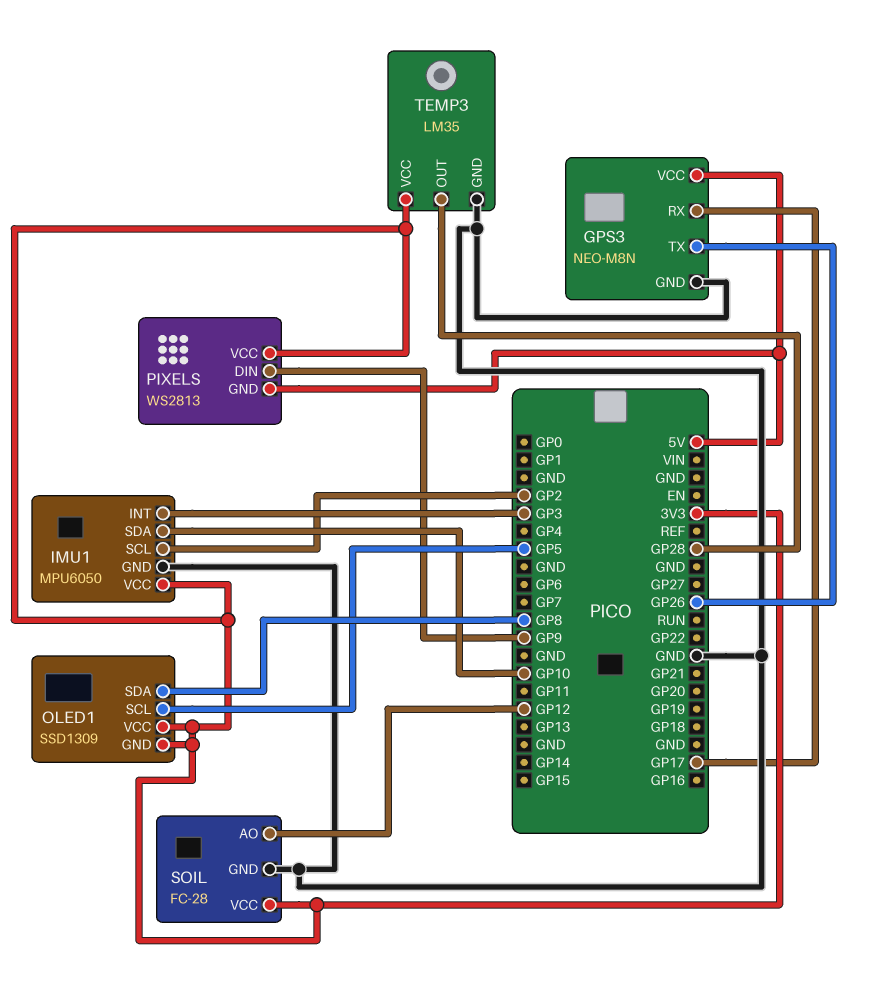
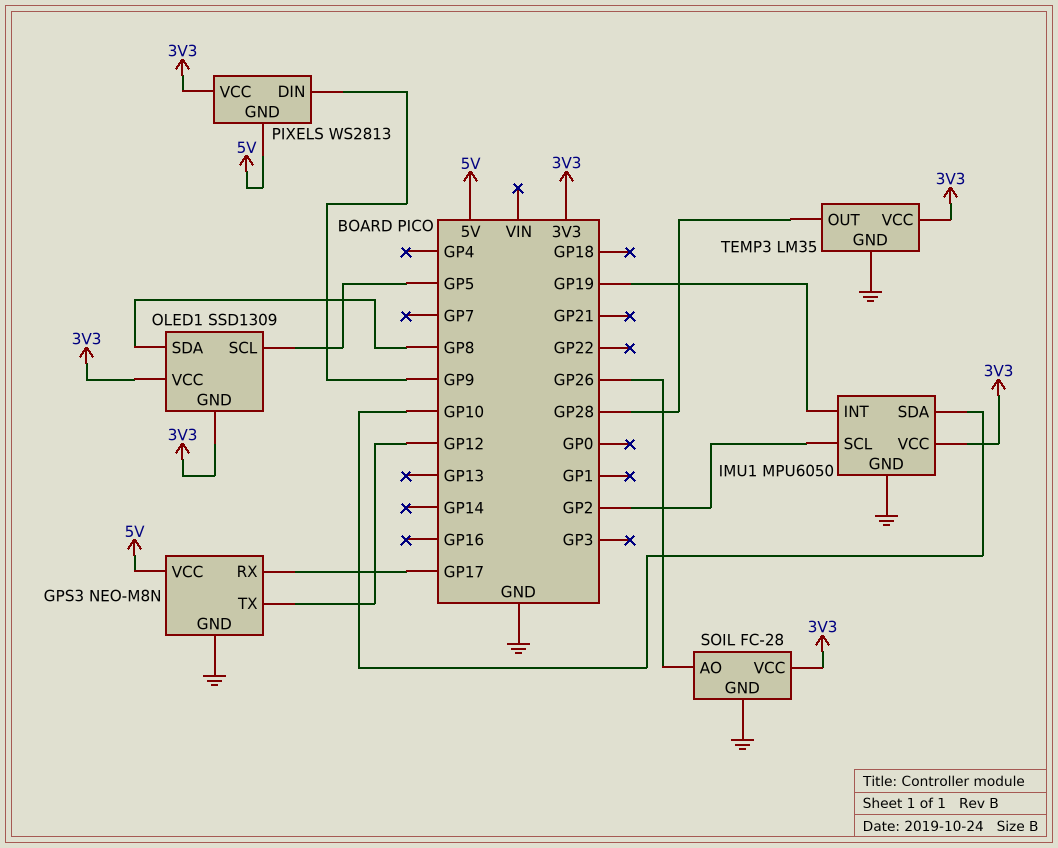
GPS3 pin TX: GP26 -> GP12
IMU1 pin INT: GP3 -> GP19
SOIL pin AO: GP12 -> GP26

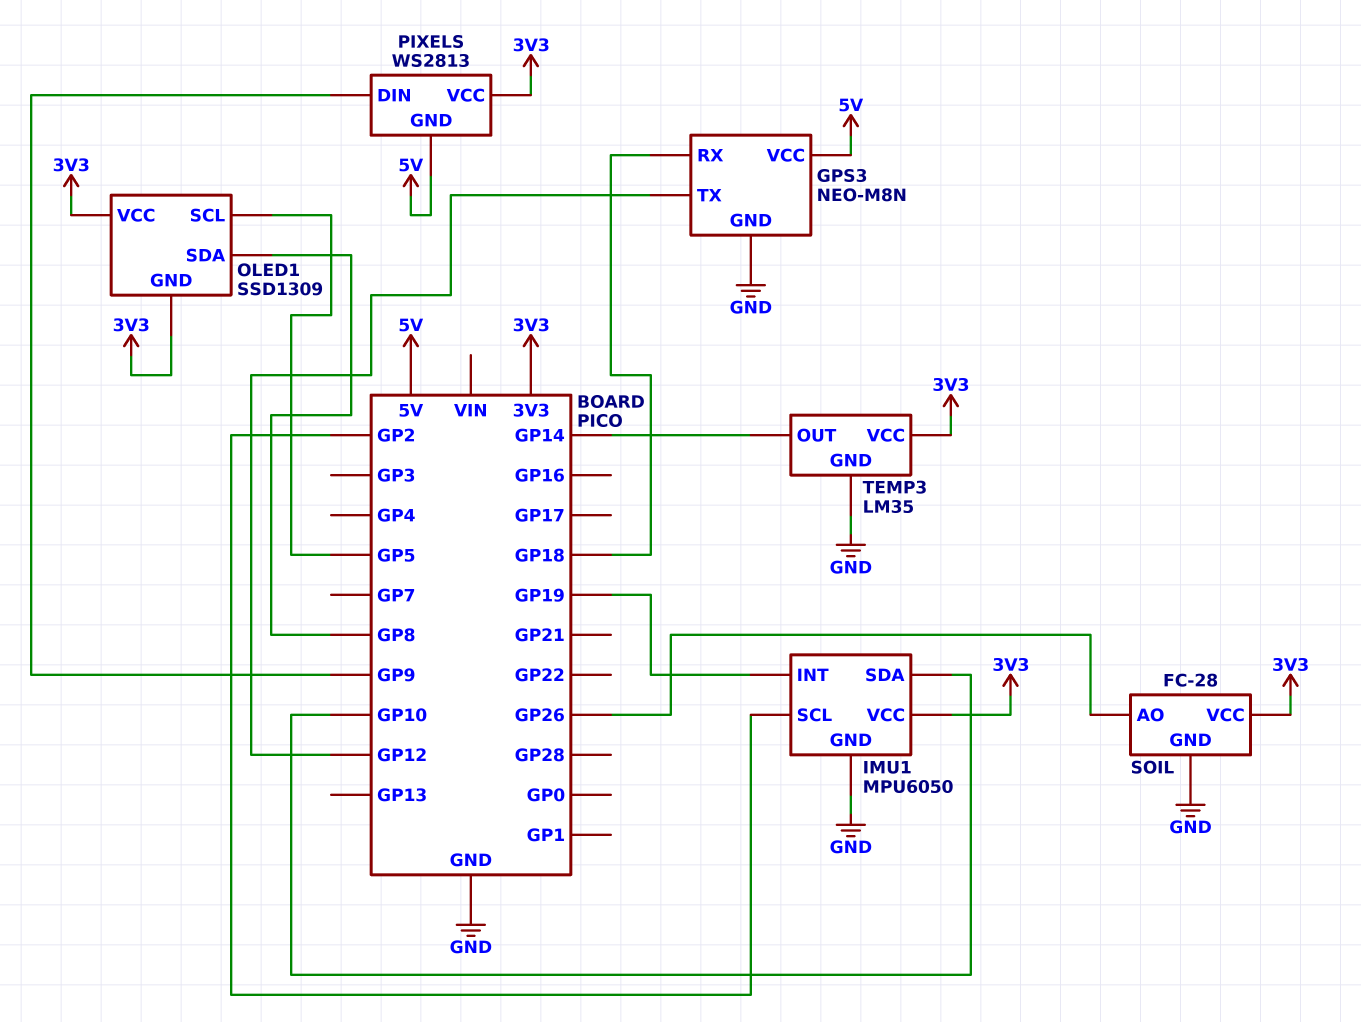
GPS3 pin RX: GP17 -> GP18
TEMP3 pin OUT: GP28 -> GP14

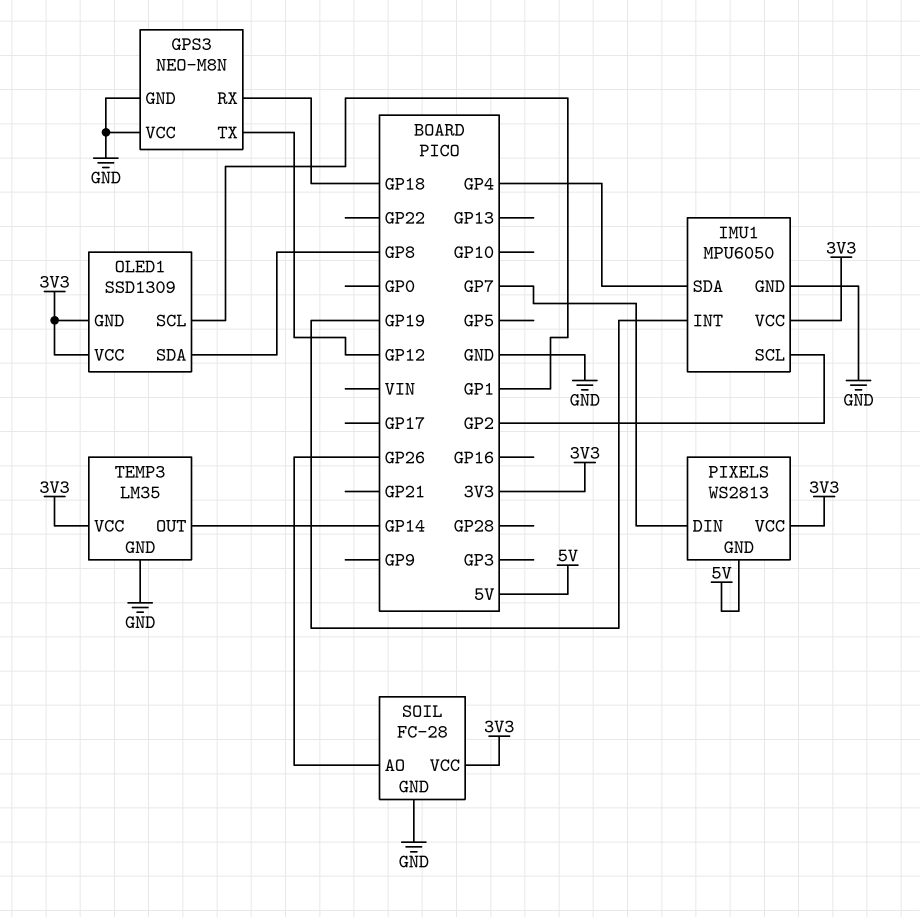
GPS3 pin VCC: 5V -> GND
IMU1 pin SDA: GP10 -> GP4
OLED1 pin SCL: GP5 -> GP1
PIXELS pin DIN: GP9 -> GP7

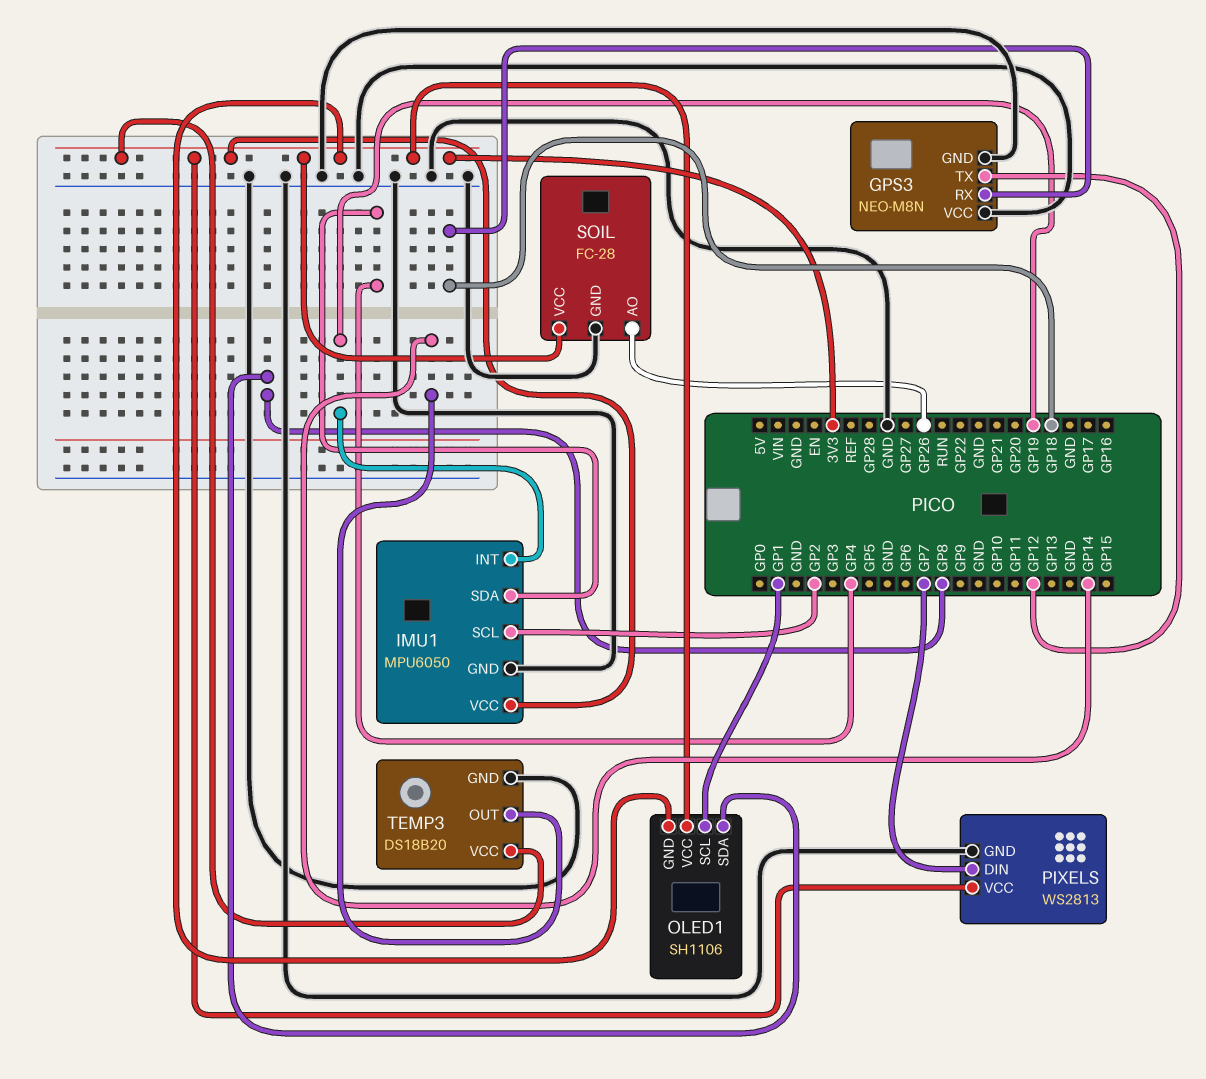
OLED1: SSD1309 -> SH1106
PIXELS pin GND: 5V -> GND
TEMP3: LM35 -> DS18B20

